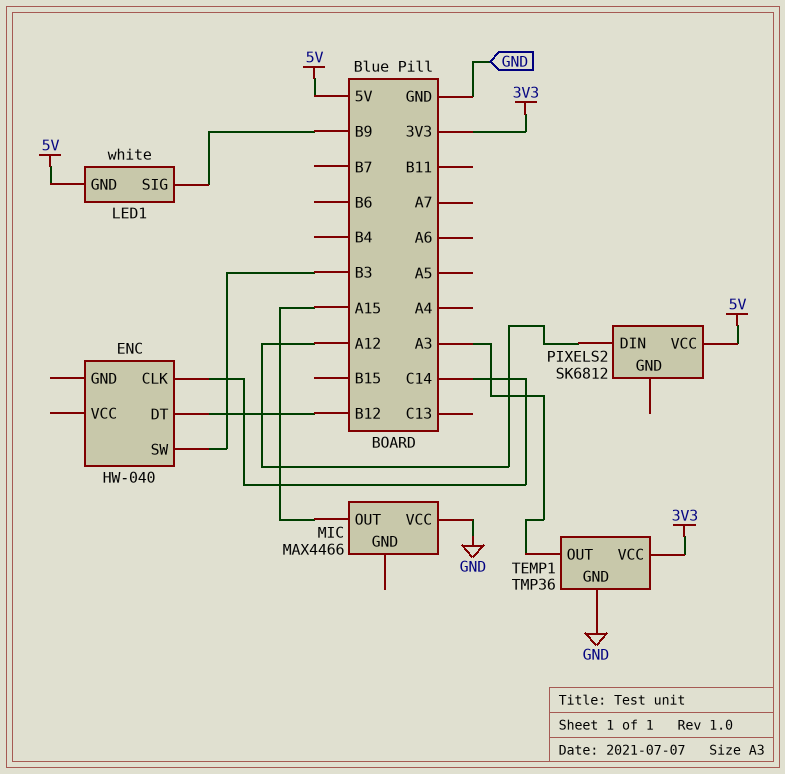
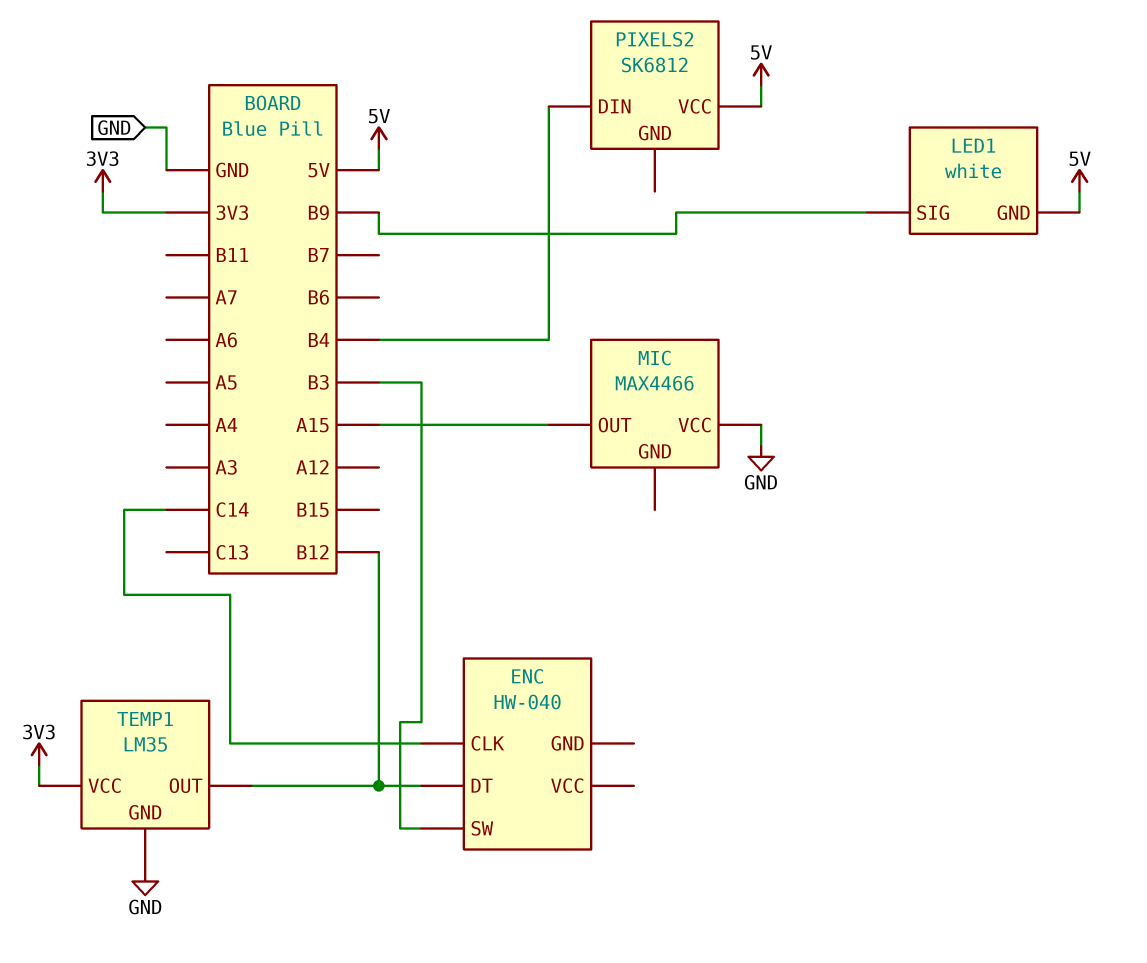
PIXELS2 pin DIN: A12 -> B4
TEMP1: TMP36 -> LM35
TEMP1 pin OUT: A3 -> B12

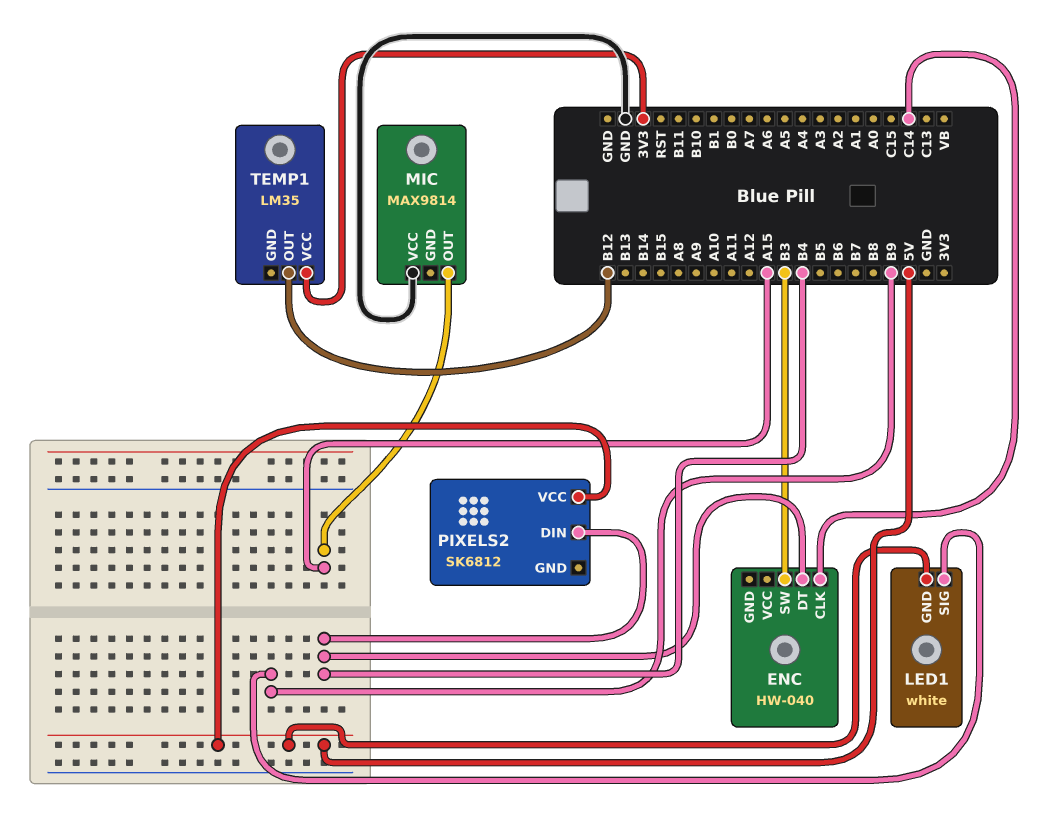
ENC pin DT: B12 -> B4
MIC: MAX4466 -> MAX9814
TEMP1 pin GND: GND -> none

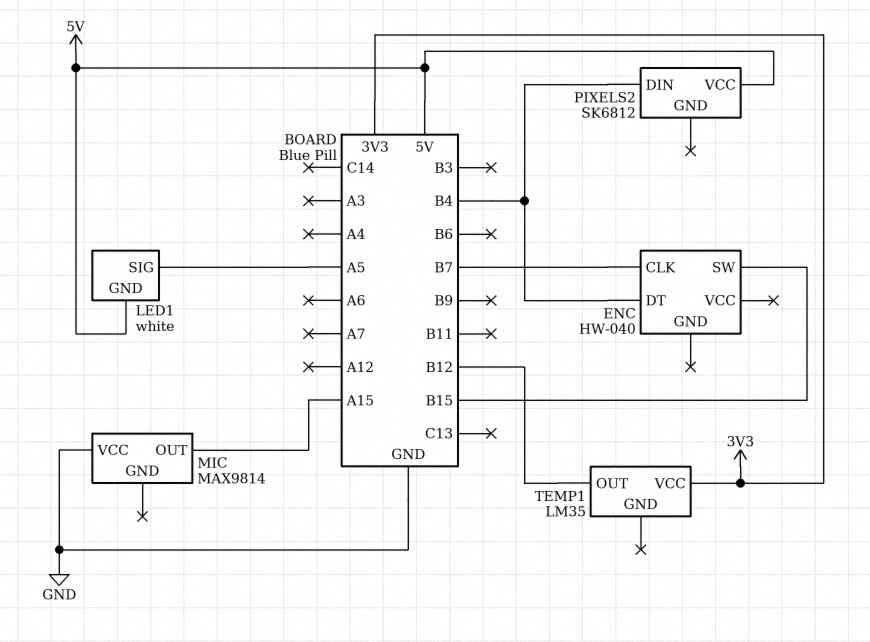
ENC pin CLK: C14 -> B7
ENC pin SW: B3 -> B15
LED1 pin SIG: B9 -> A5

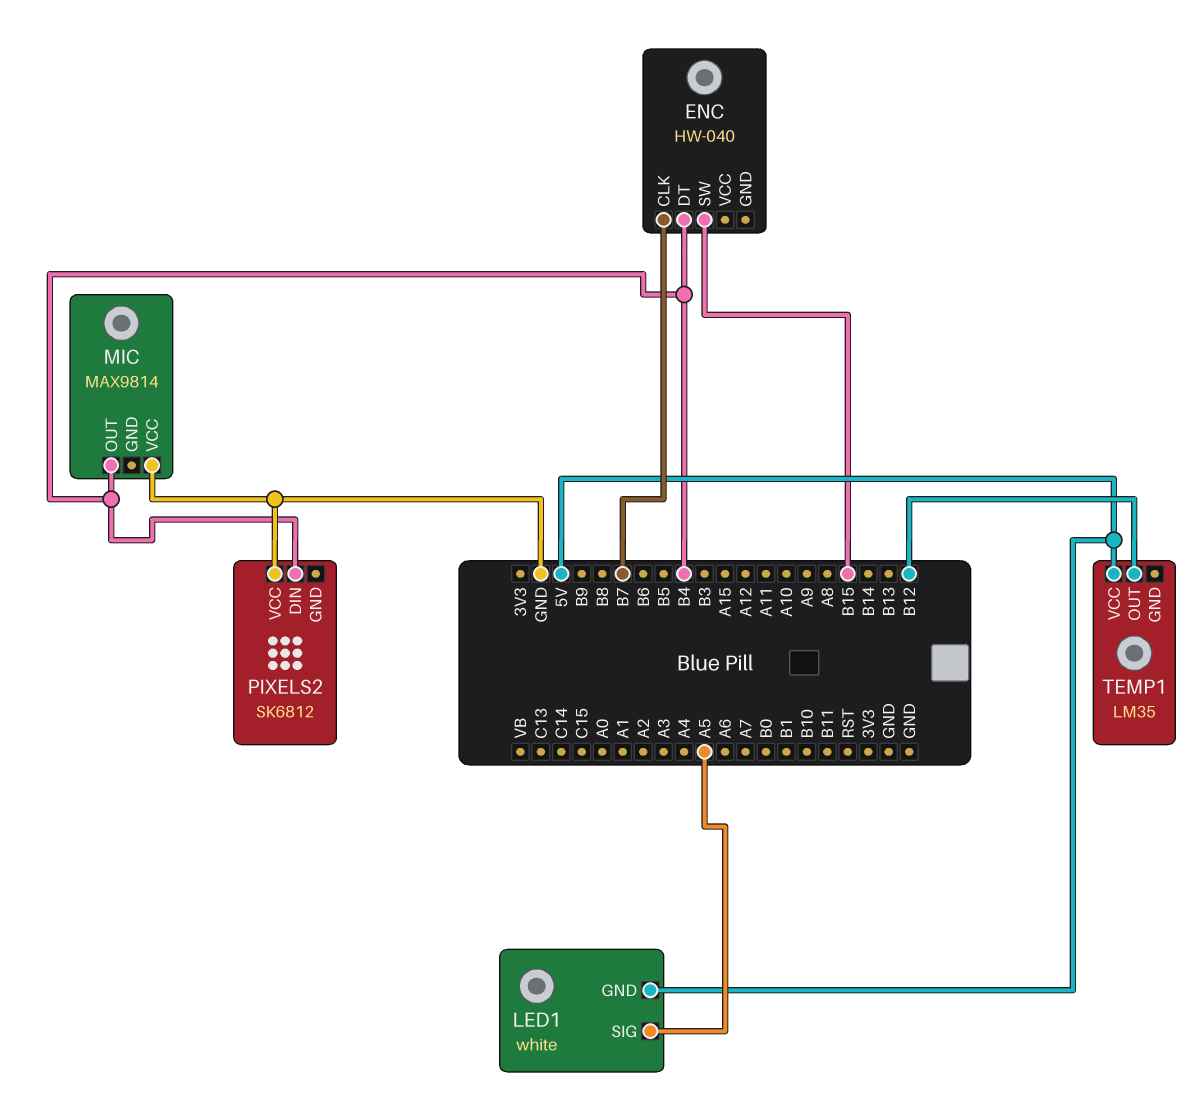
MIC pin OUT: A15 -> B4
PIXELS2 pin VCC: 5V -> GND
TEMP1 pin VCC: 3V3 -> 5V

